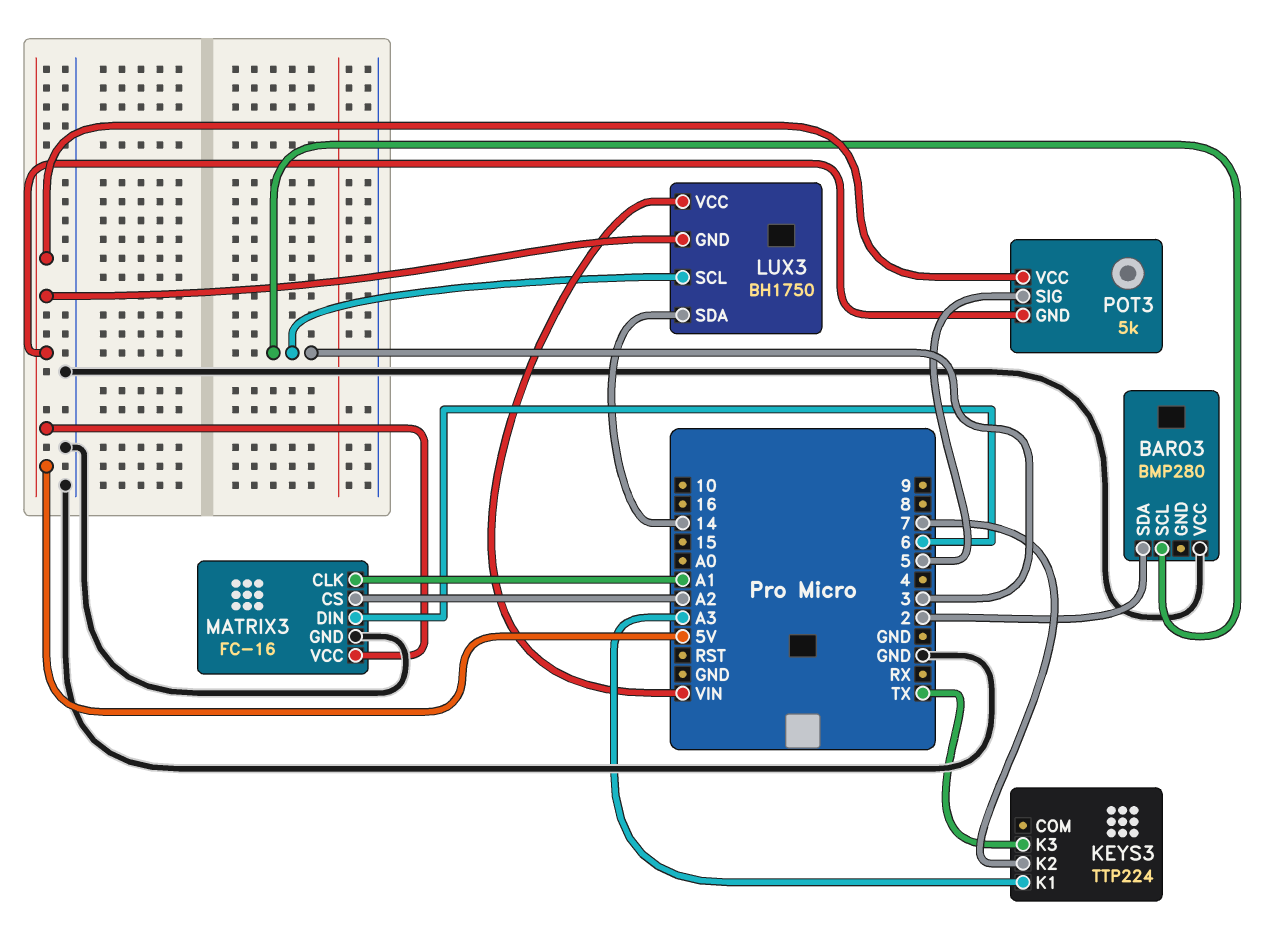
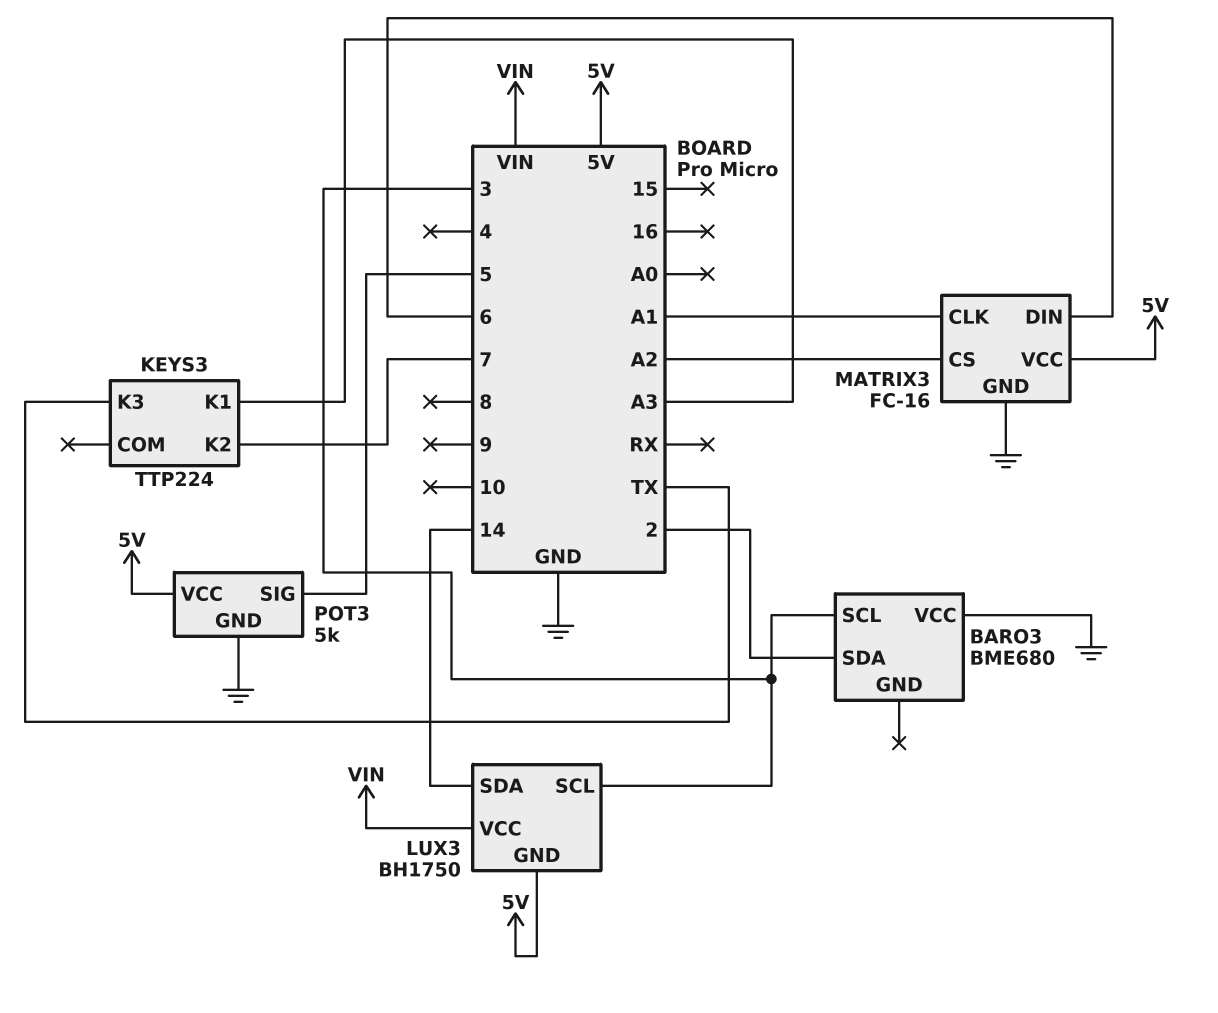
BARO3: BMP280 -> BME680
POT3 pin GND: 5V -> GND

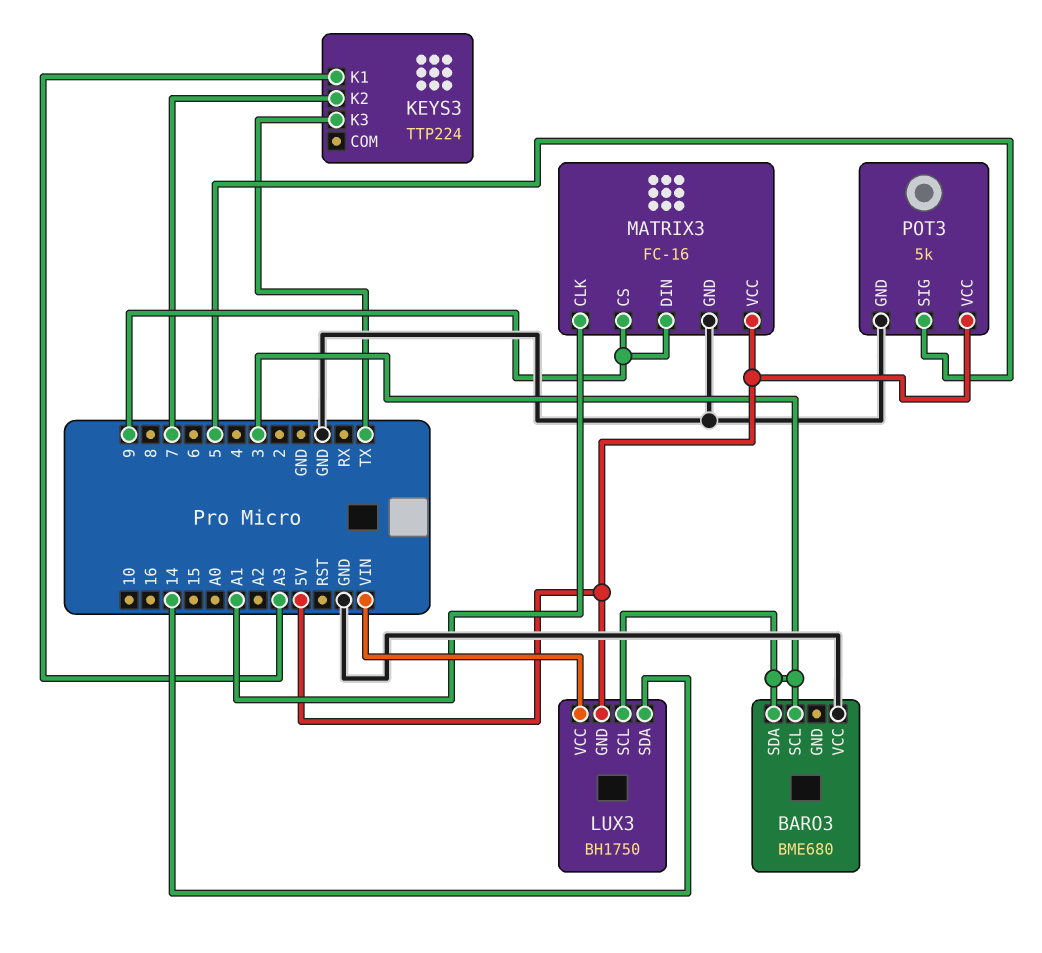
BARO3 pin SDA: 2 -> 3
MATRIX3 pin CS: A2 -> 9
MATRIX3 pin DIN: 6 -> 9

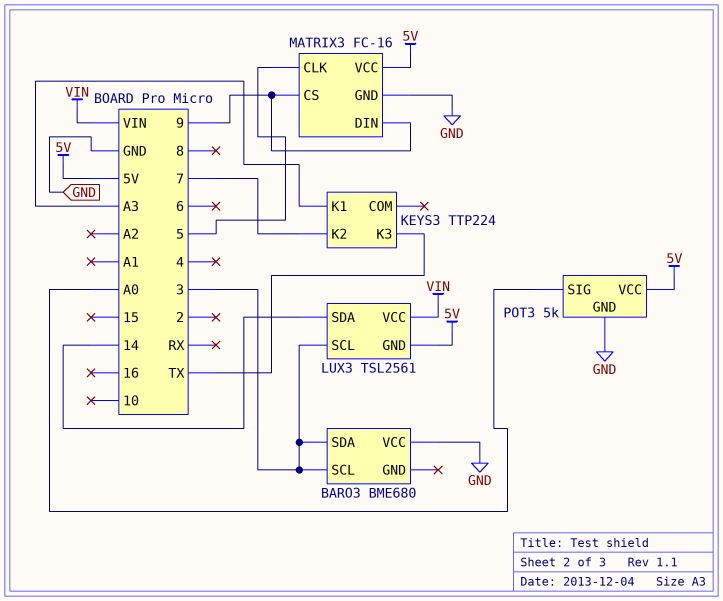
LUX3: BH1750 -> TSL2561
MATRIX3 pin CLK: A1 -> 5
POT3 pin SIG: 5 -> A0

